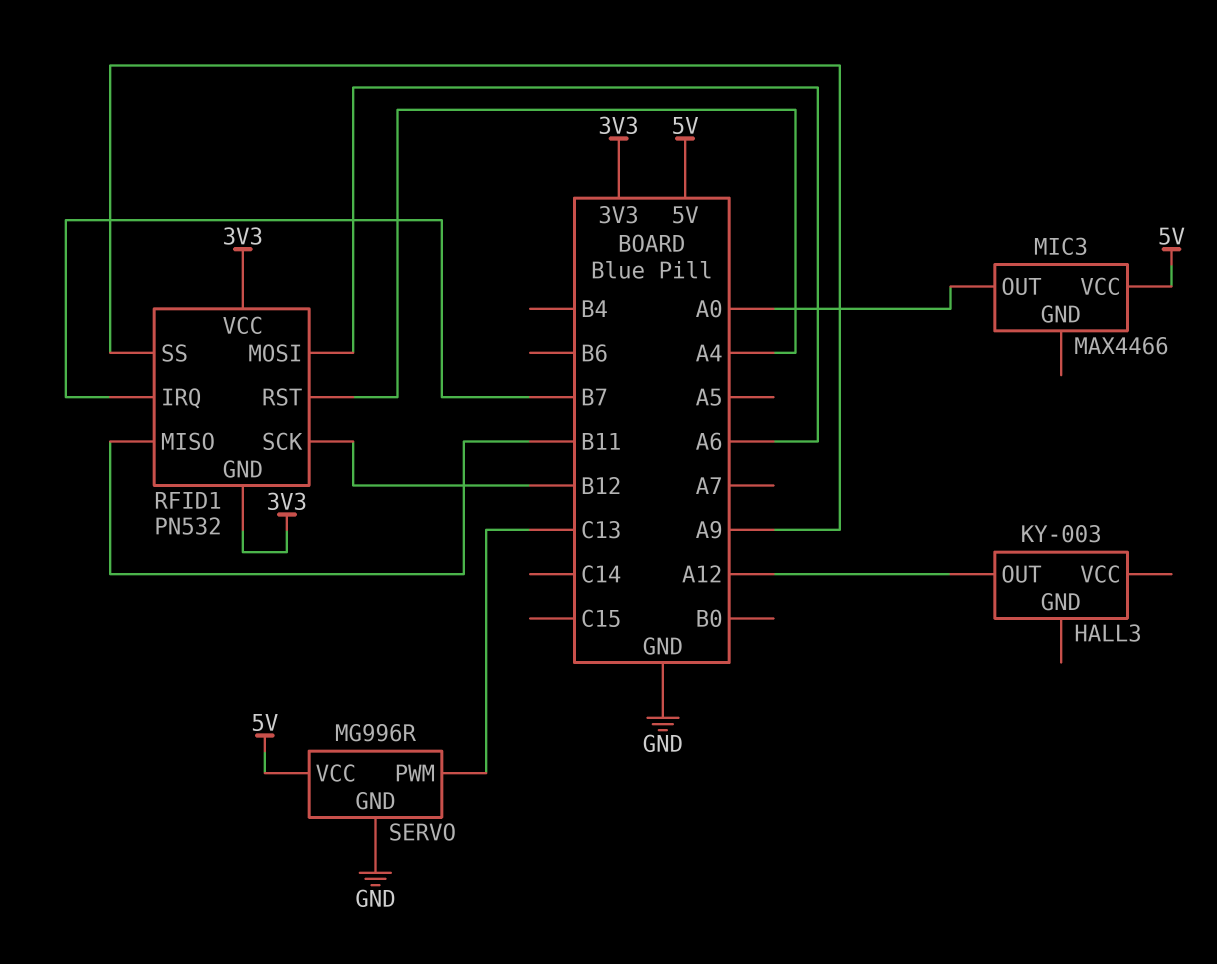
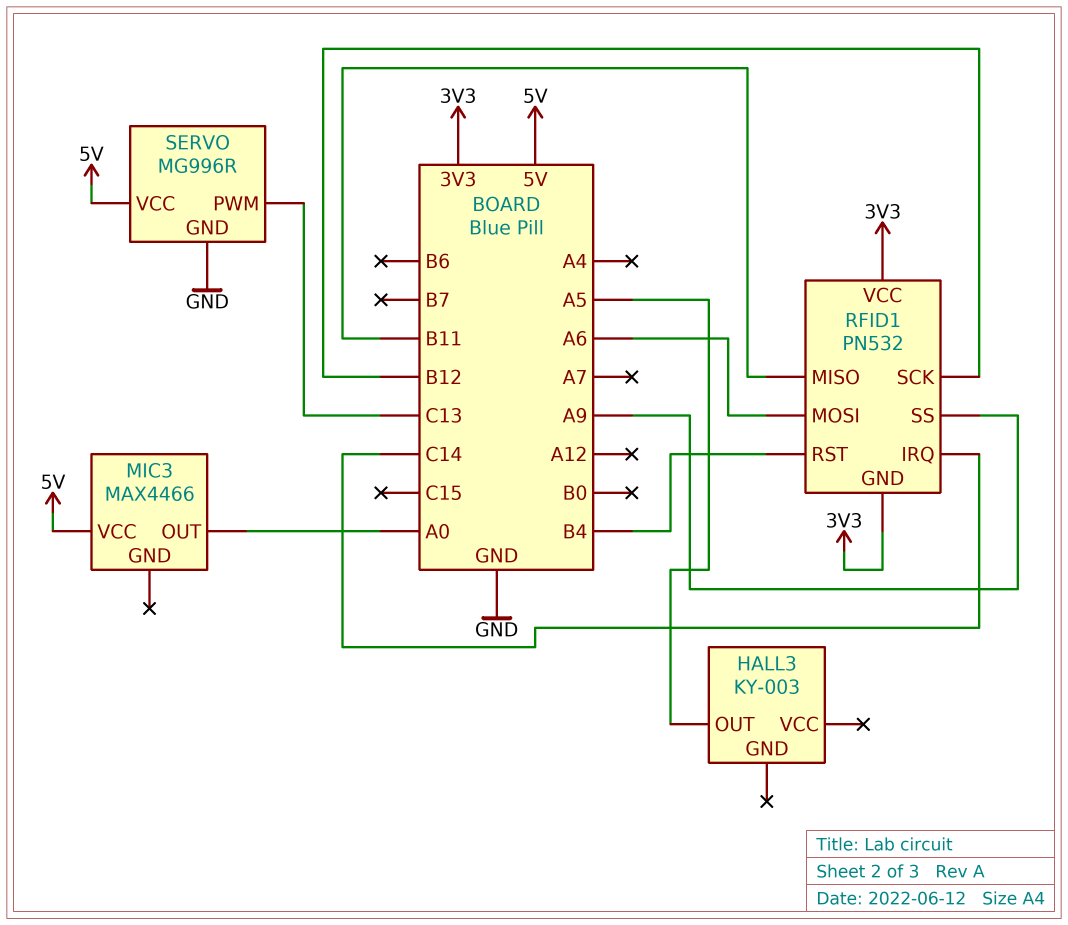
HALL3 pin OUT: A12 -> A5
RFID1 pin IRQ: B7 -> C14
RFID1 pin RST: A4 -> B4

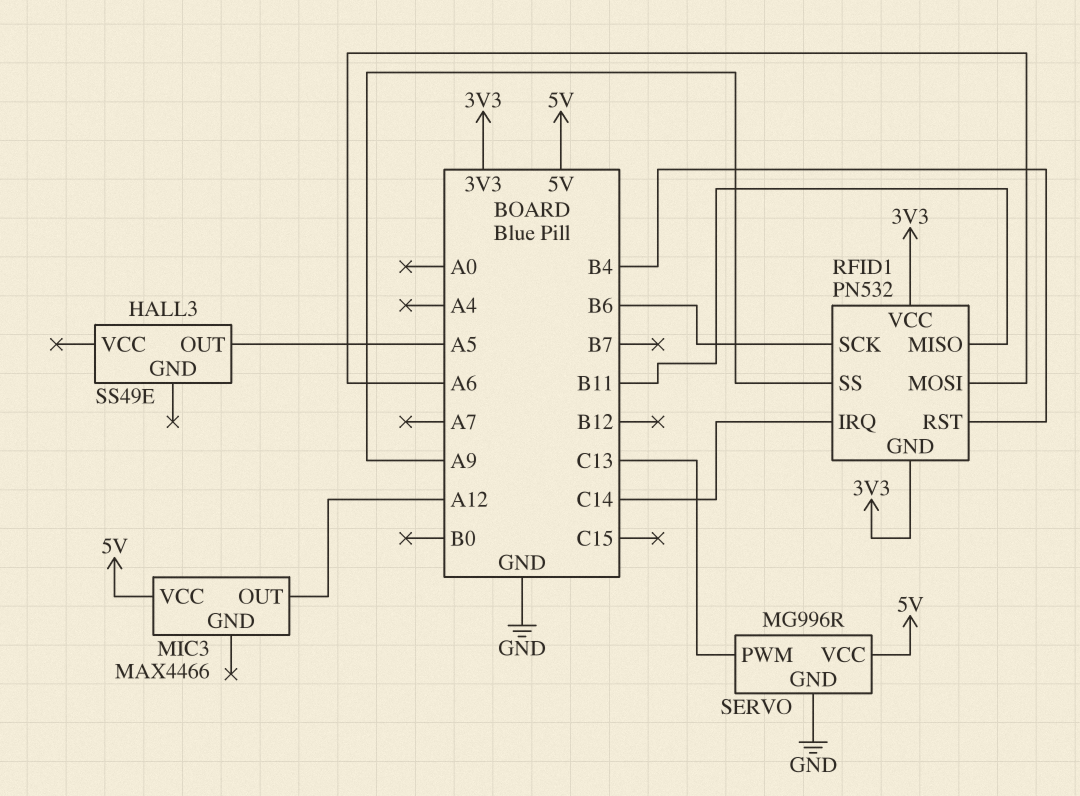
HALL3: KY-003 -> SS49E
MIC3 pin OUT: A0 -> A12
RFID1 pin SCK: B12 -> B6

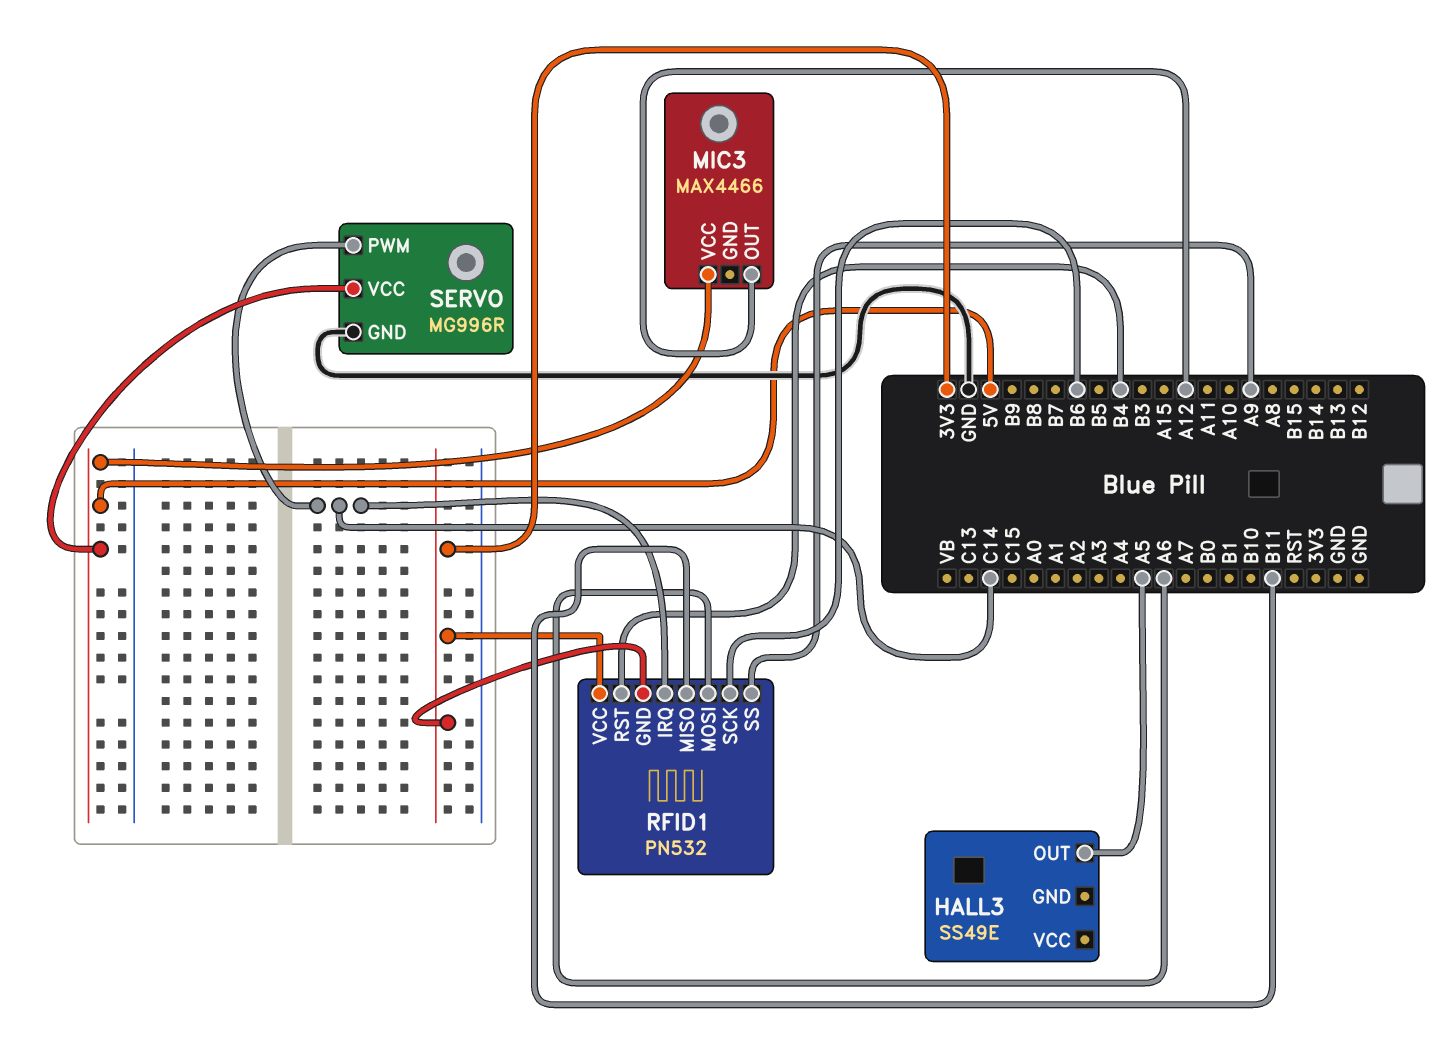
SERVO pin PWM: C13 -> C14

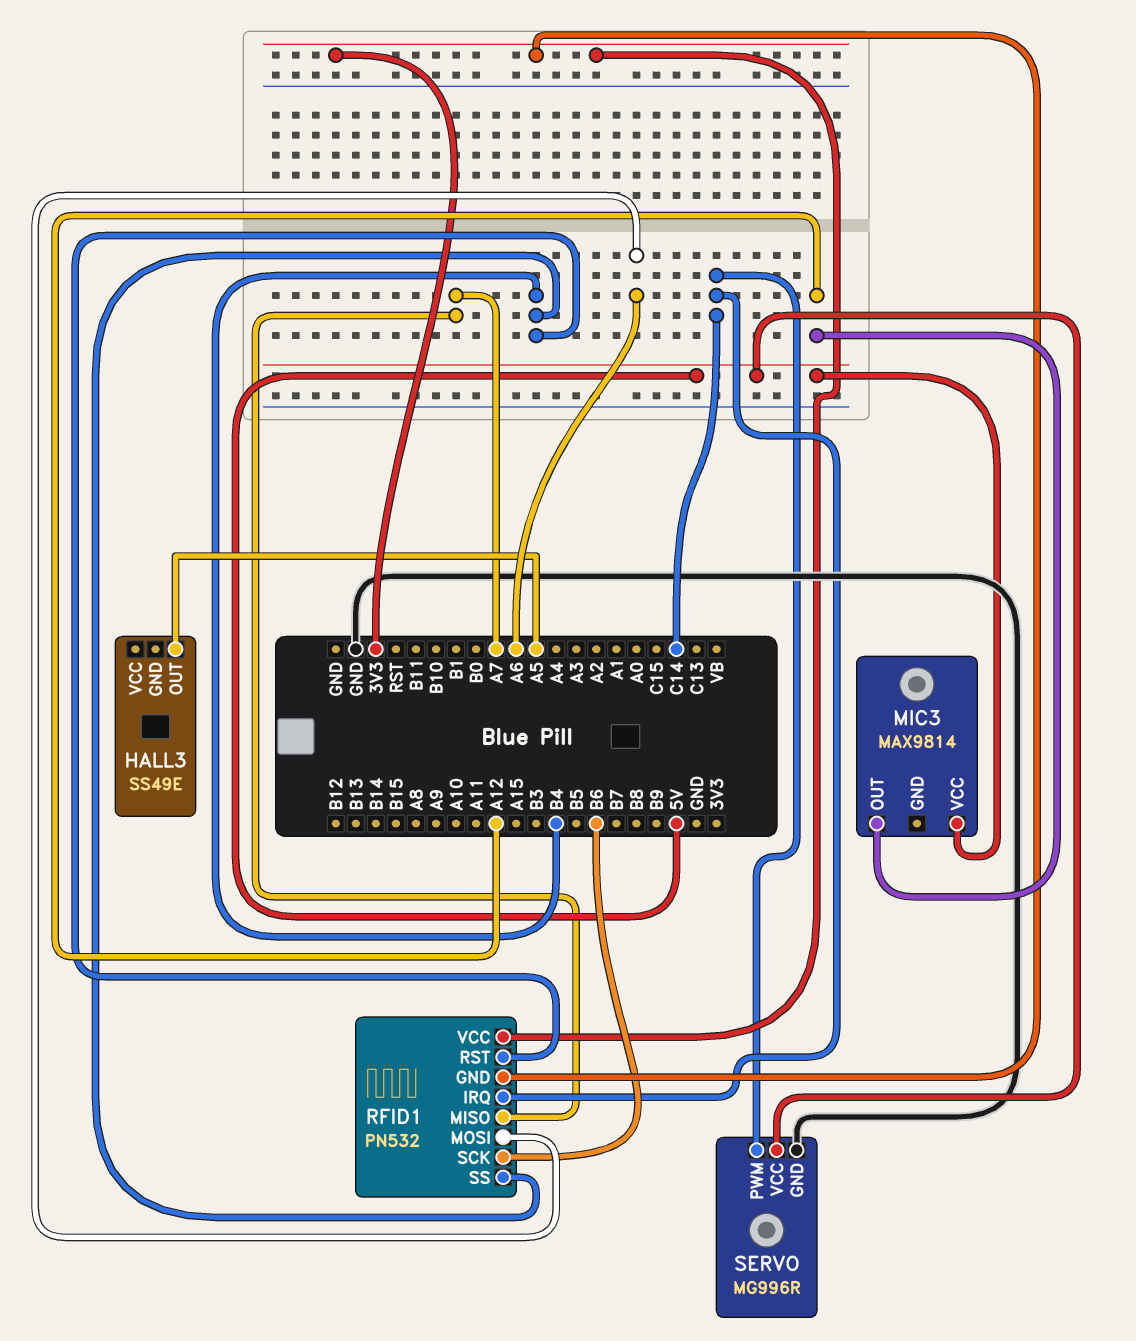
MIC3: MAX4466 -> MAX9814
RFID1 pin MISO: B11 -> A7
RFID1 pin SS: A9 -> B4

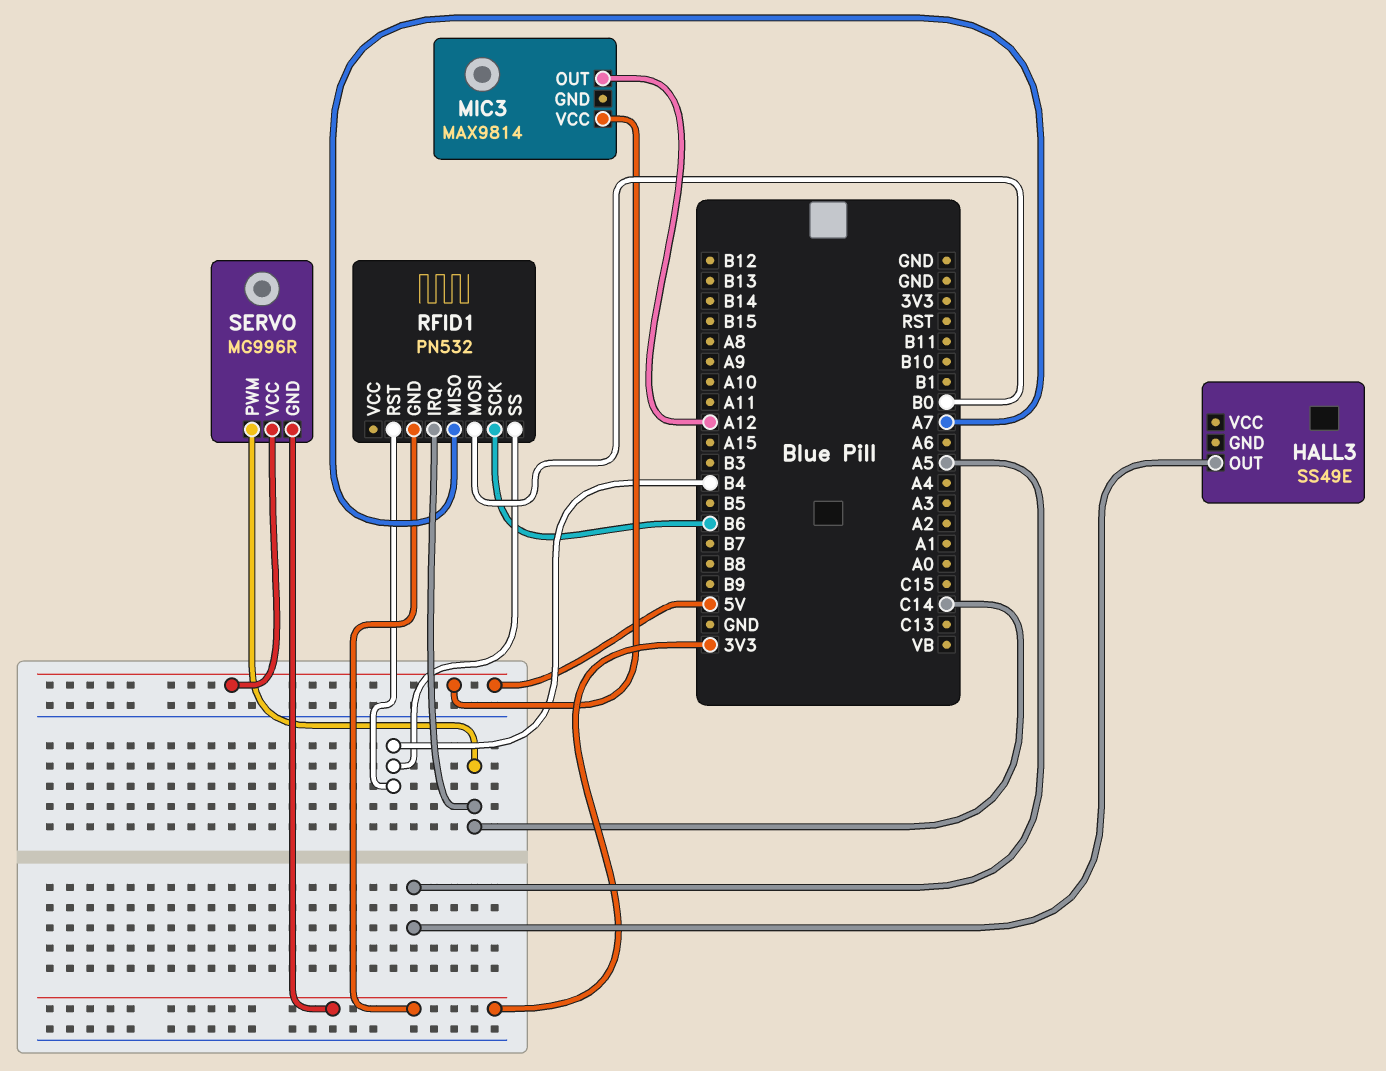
RFID1 pin MOSI: A6 -> B0
RFID1 pin VCC: 3V3 -> none
SERVO pin GND: GND -> 3V3

